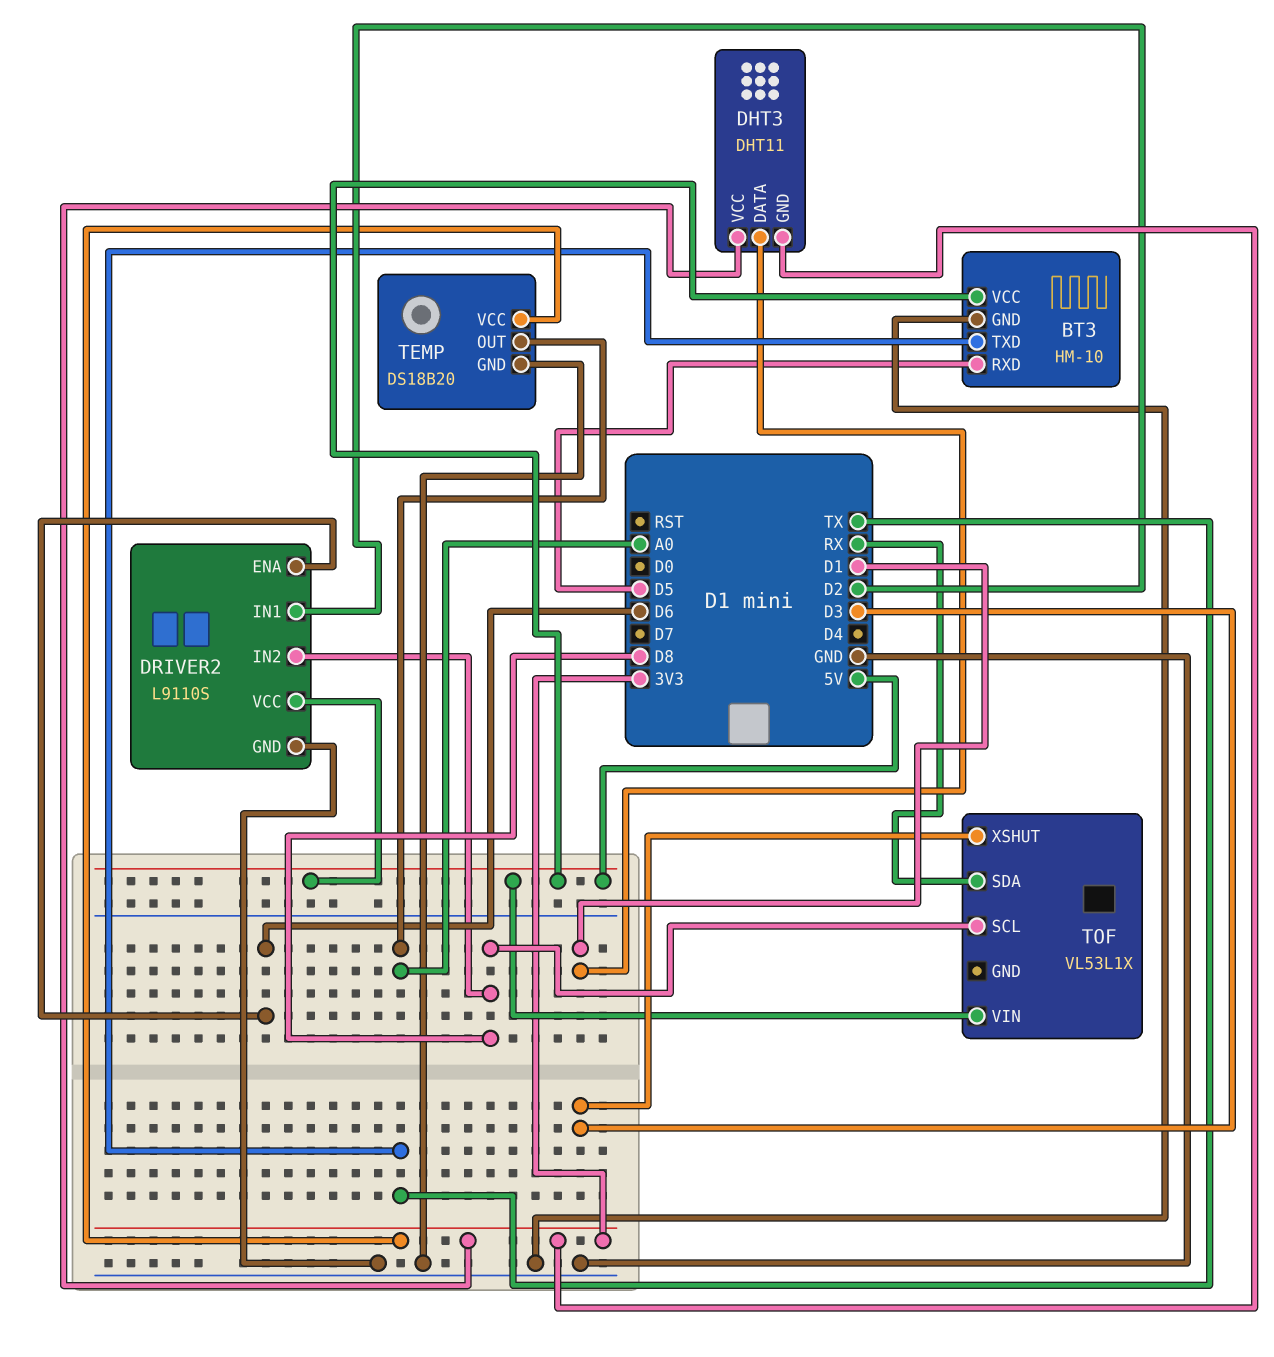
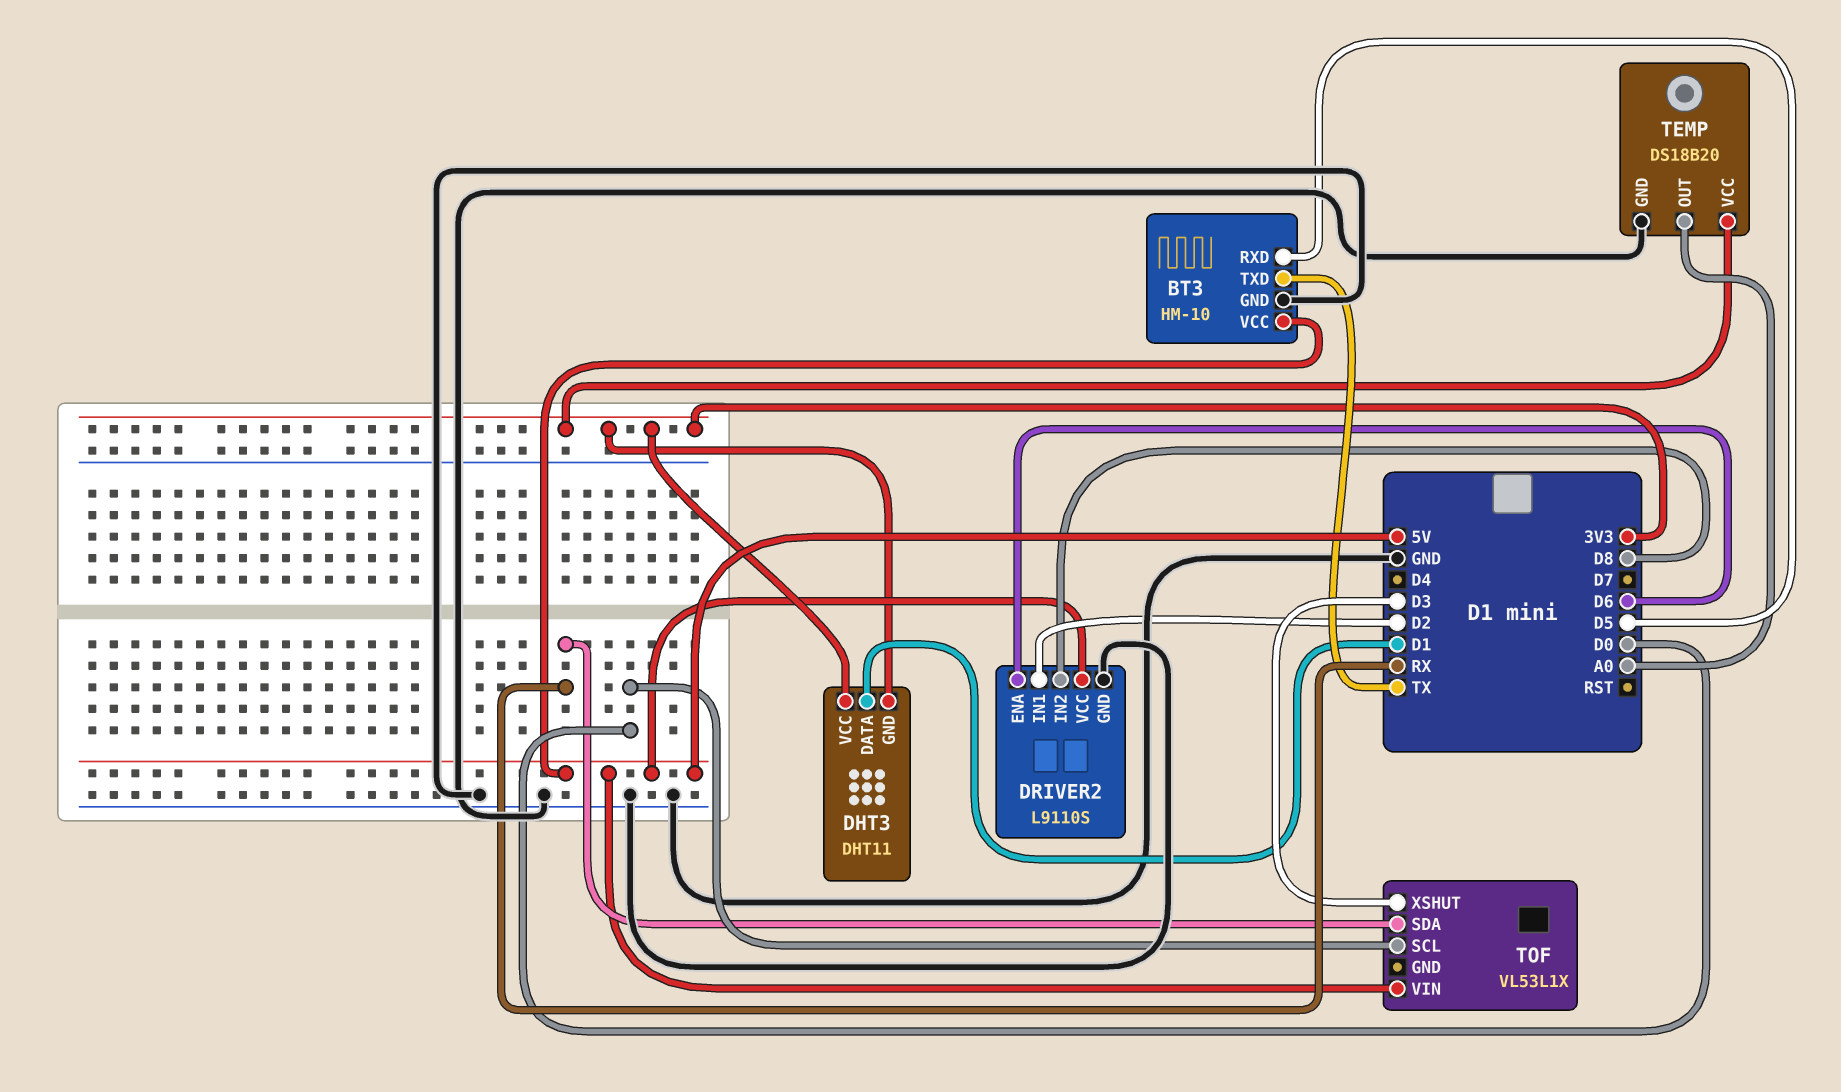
TOF pin SCL: D8 -> D0

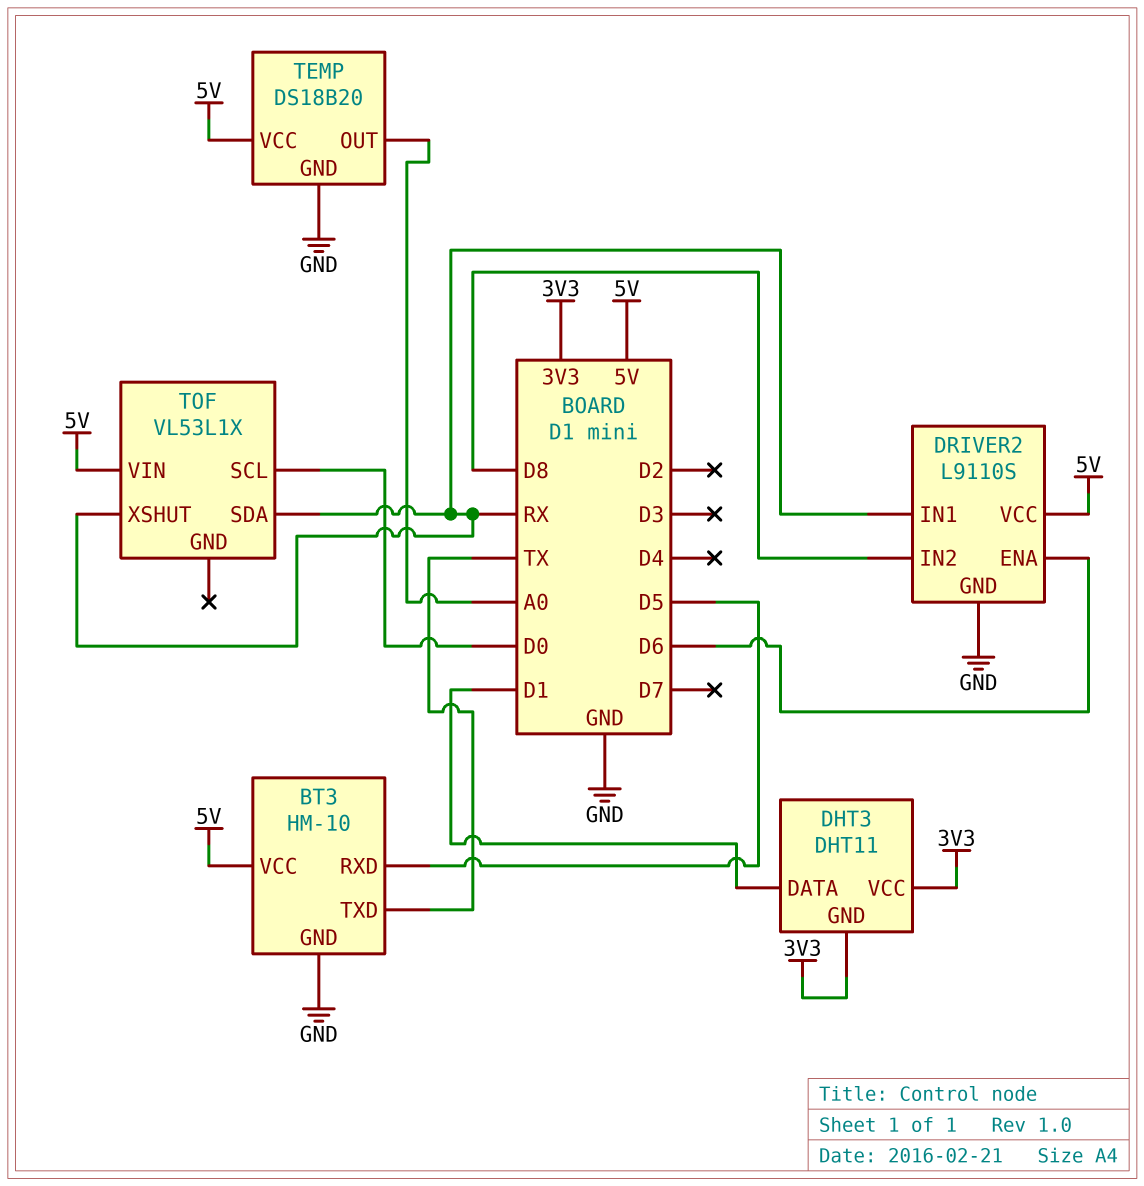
DRIVER2 pin IN1: D2 -> RX
TEMP pin VCC: 3V3 -> 5V
TOF pin XSHUT: D3 -> RX

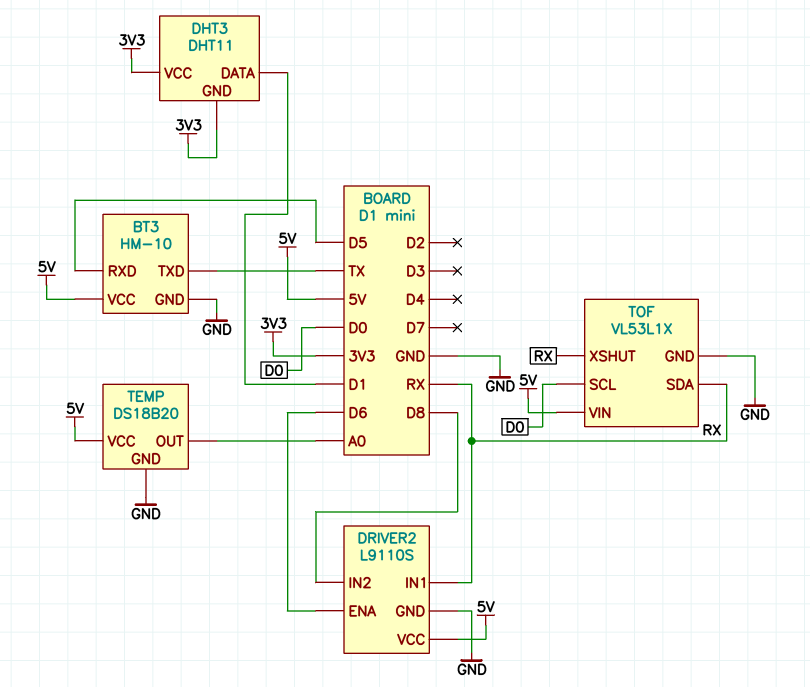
TOF pin GND: none -> GND

